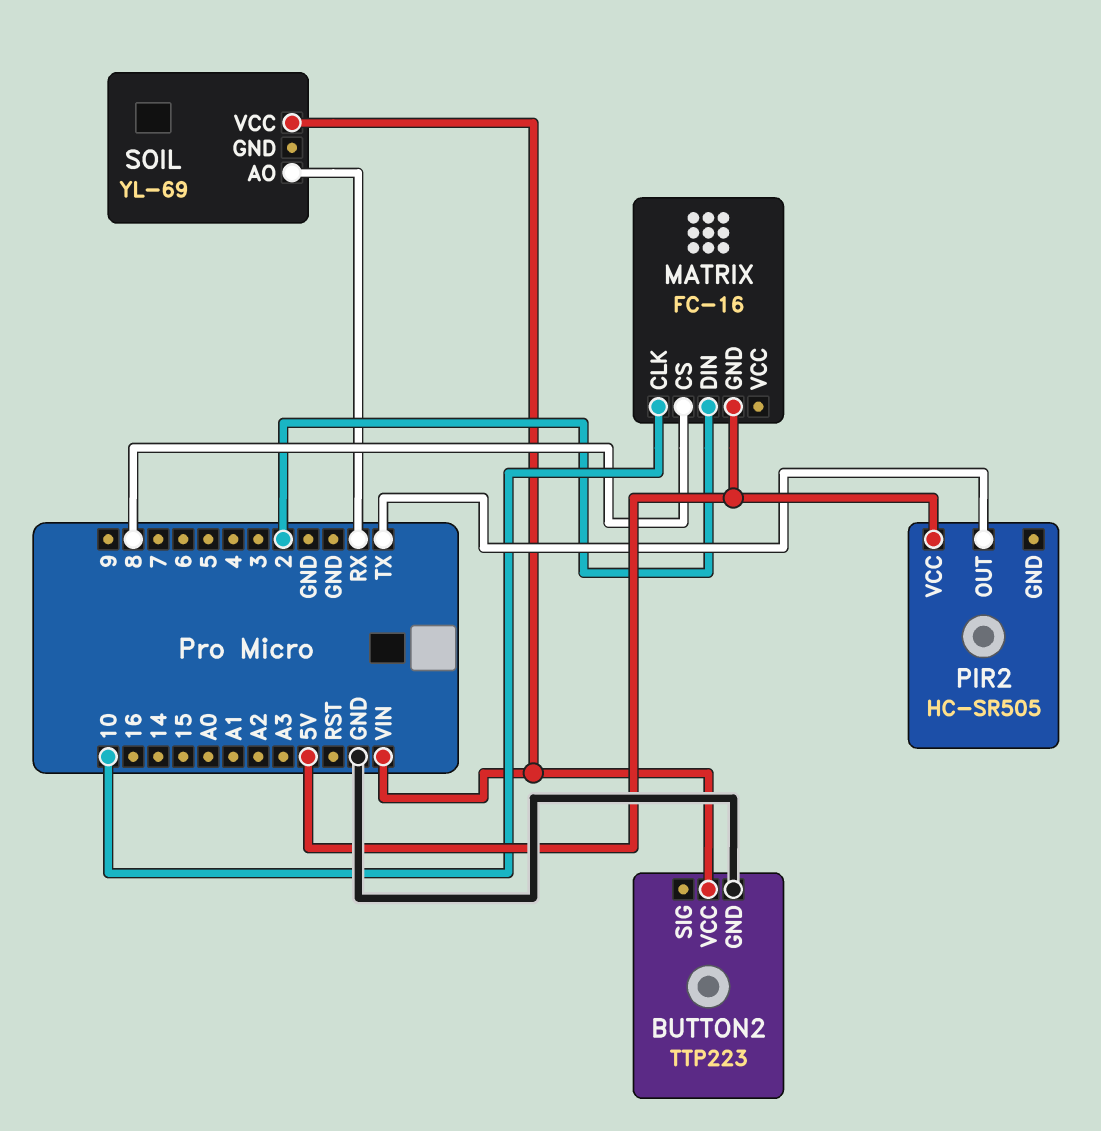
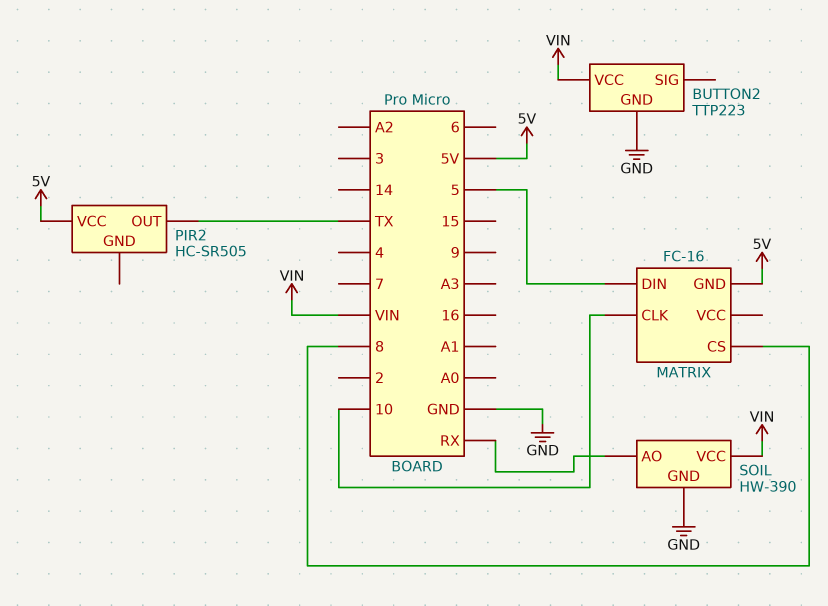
MATRIX pin DIN: 2 -> 5
SOIL: YL-69 -> HW-390
SOIL pin GND: none -> GND

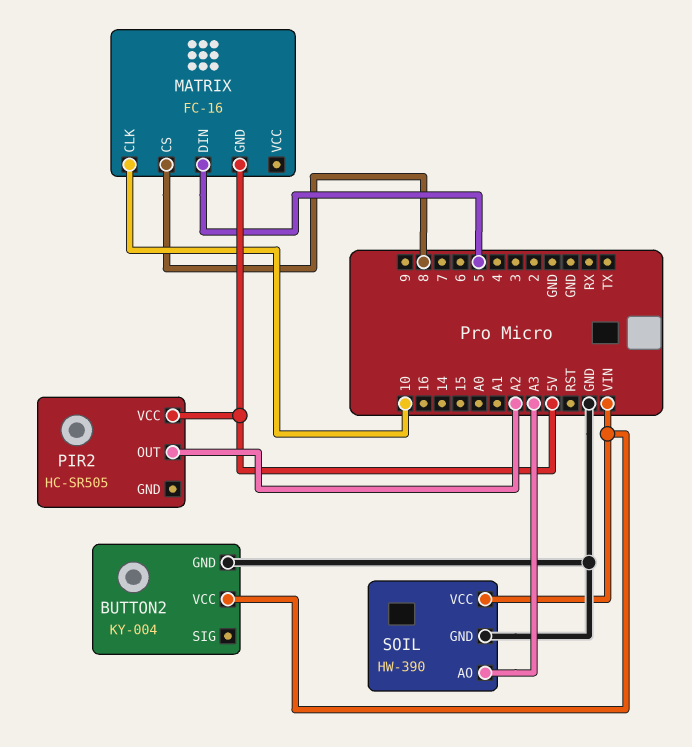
BUTTON2: TTP223 -> KY-004
PIR2 pin OUT: TX -> A2
SOIL pin AO: RX -> A3

